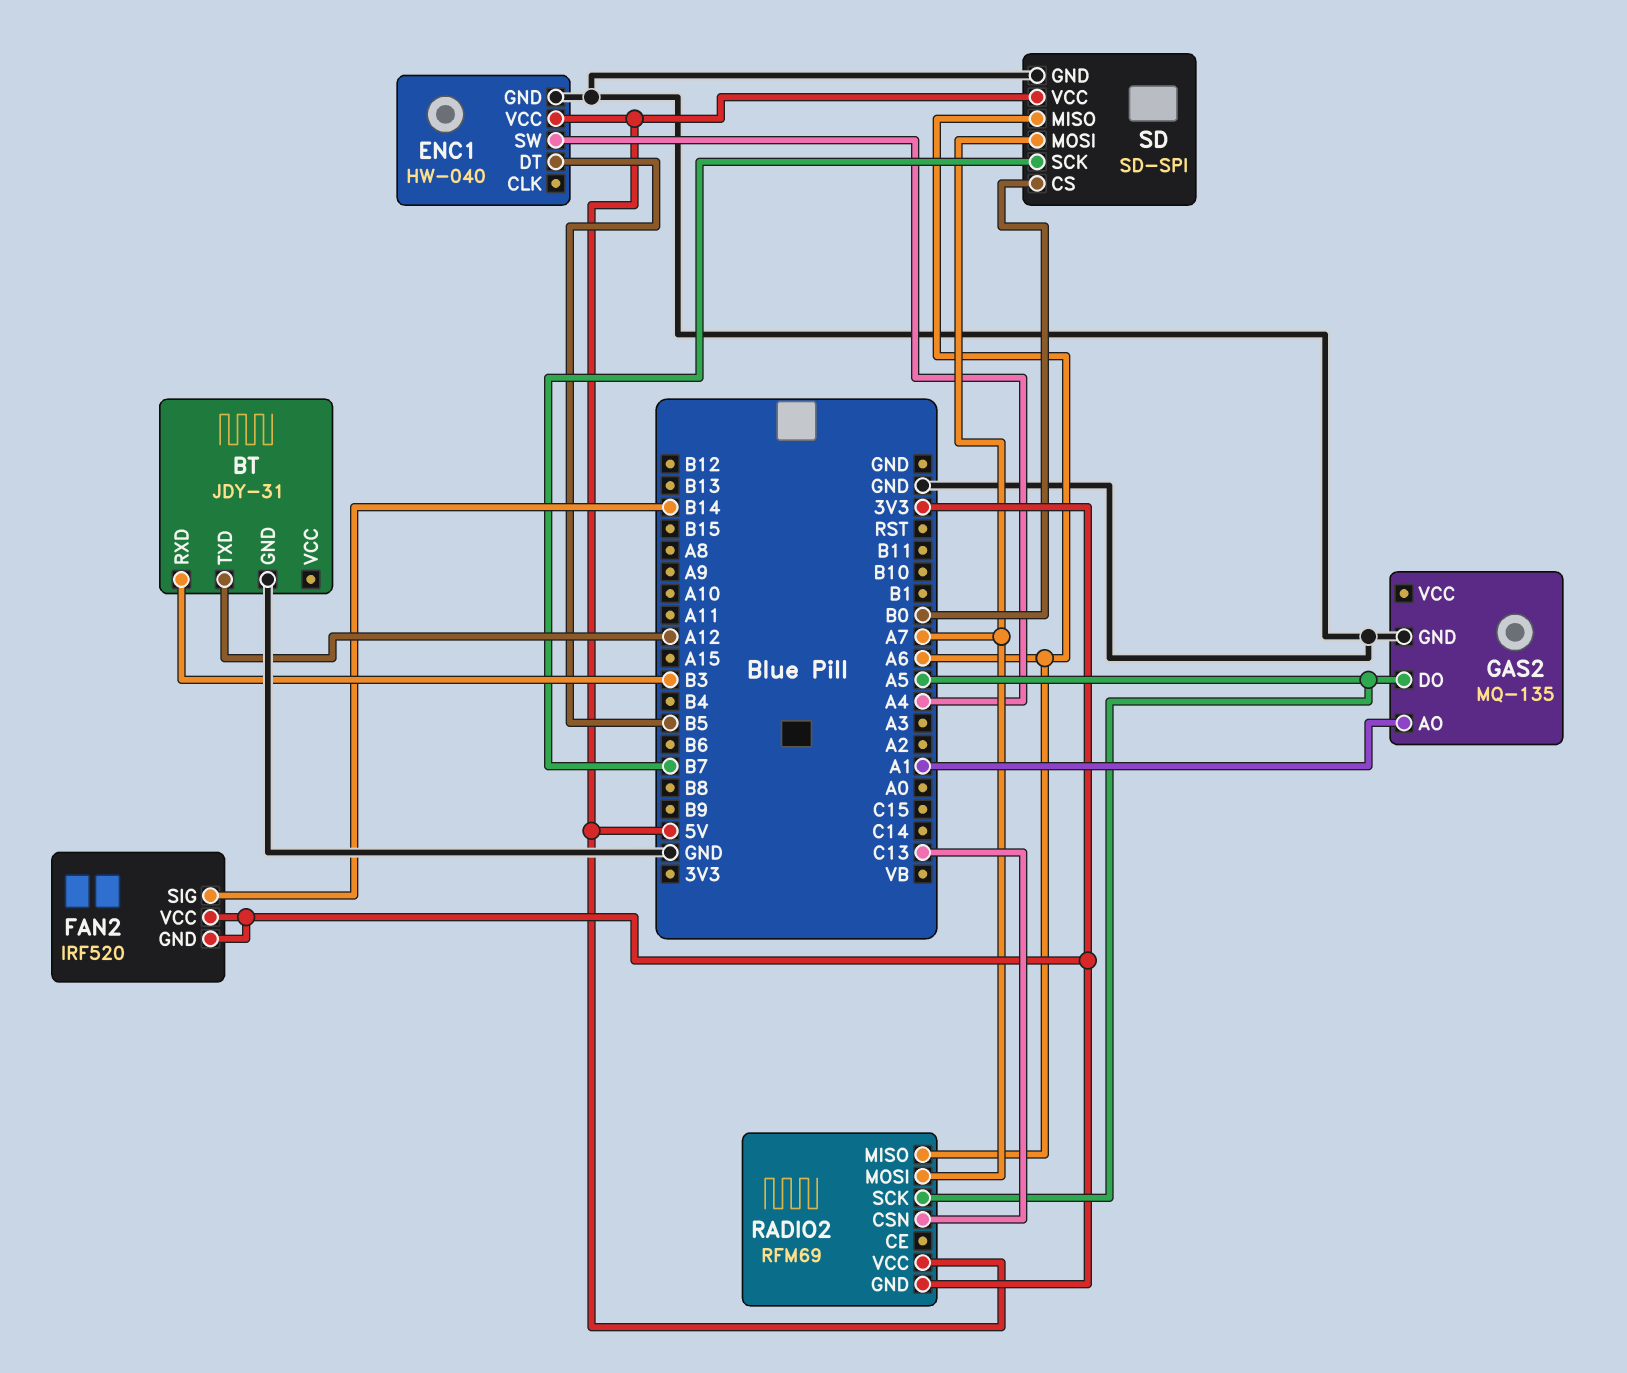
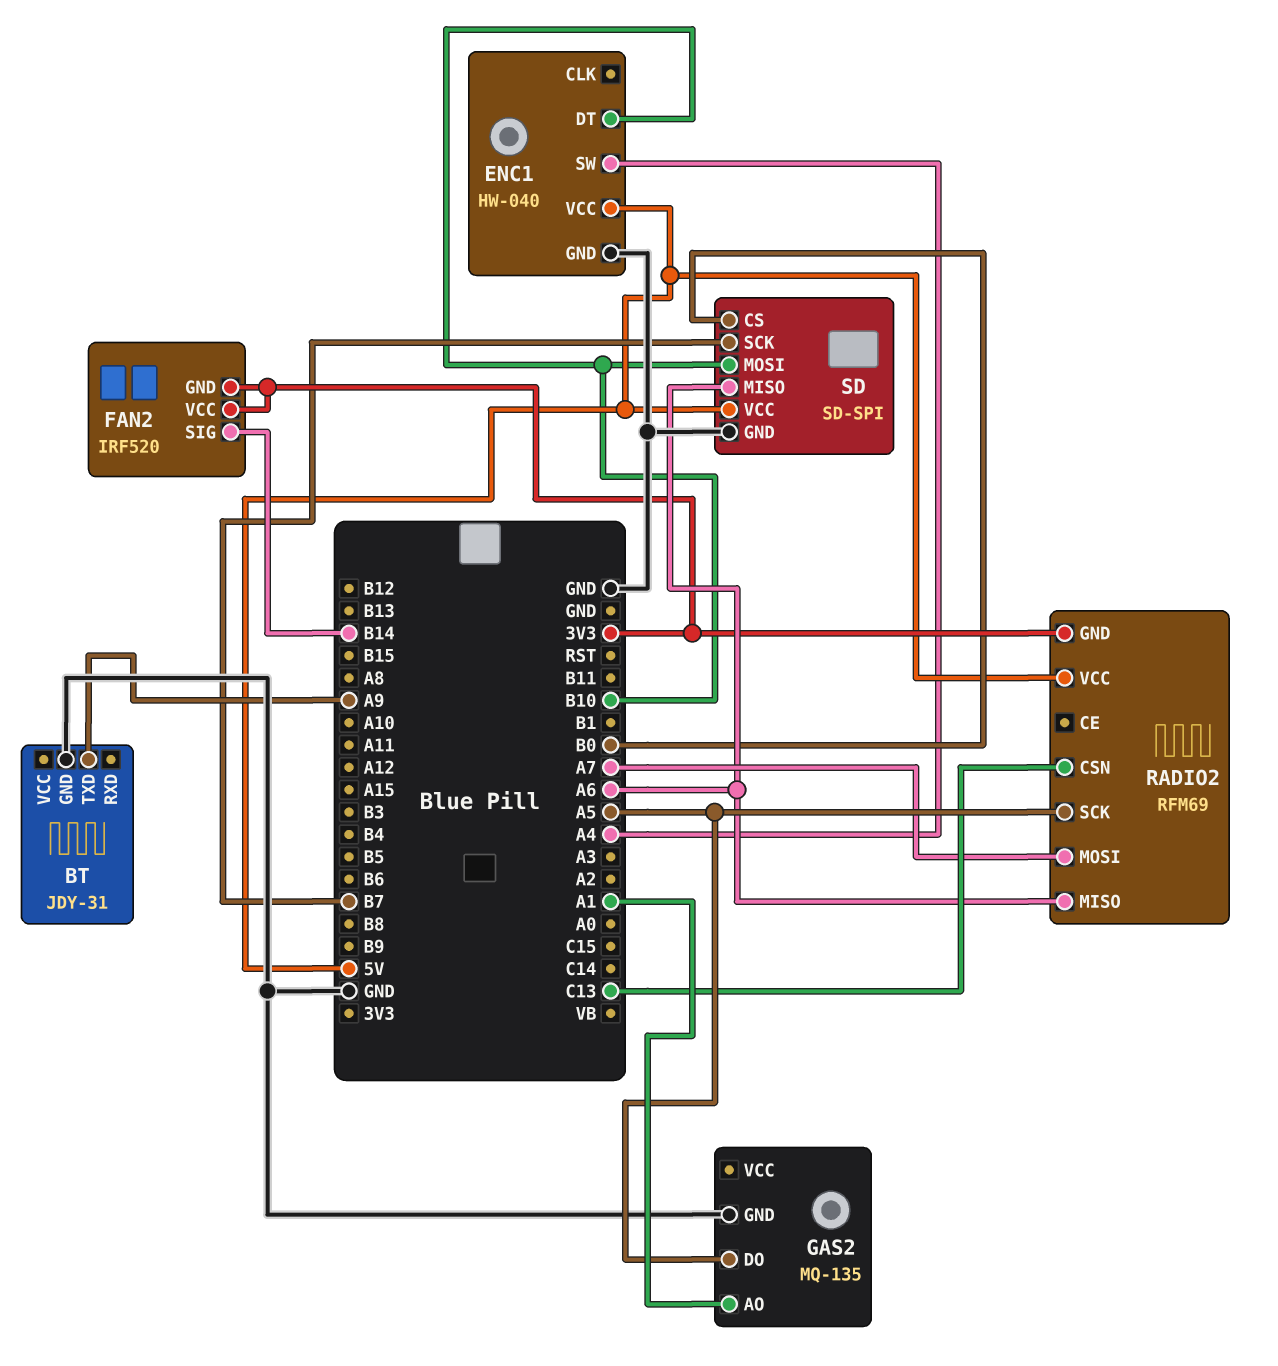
BT pin RXD: B3 -> none
BT pin TXD: A12 -> A9
ENC1 pin DT: B5 -> B10
SD pin MOSI: A7 -> B10

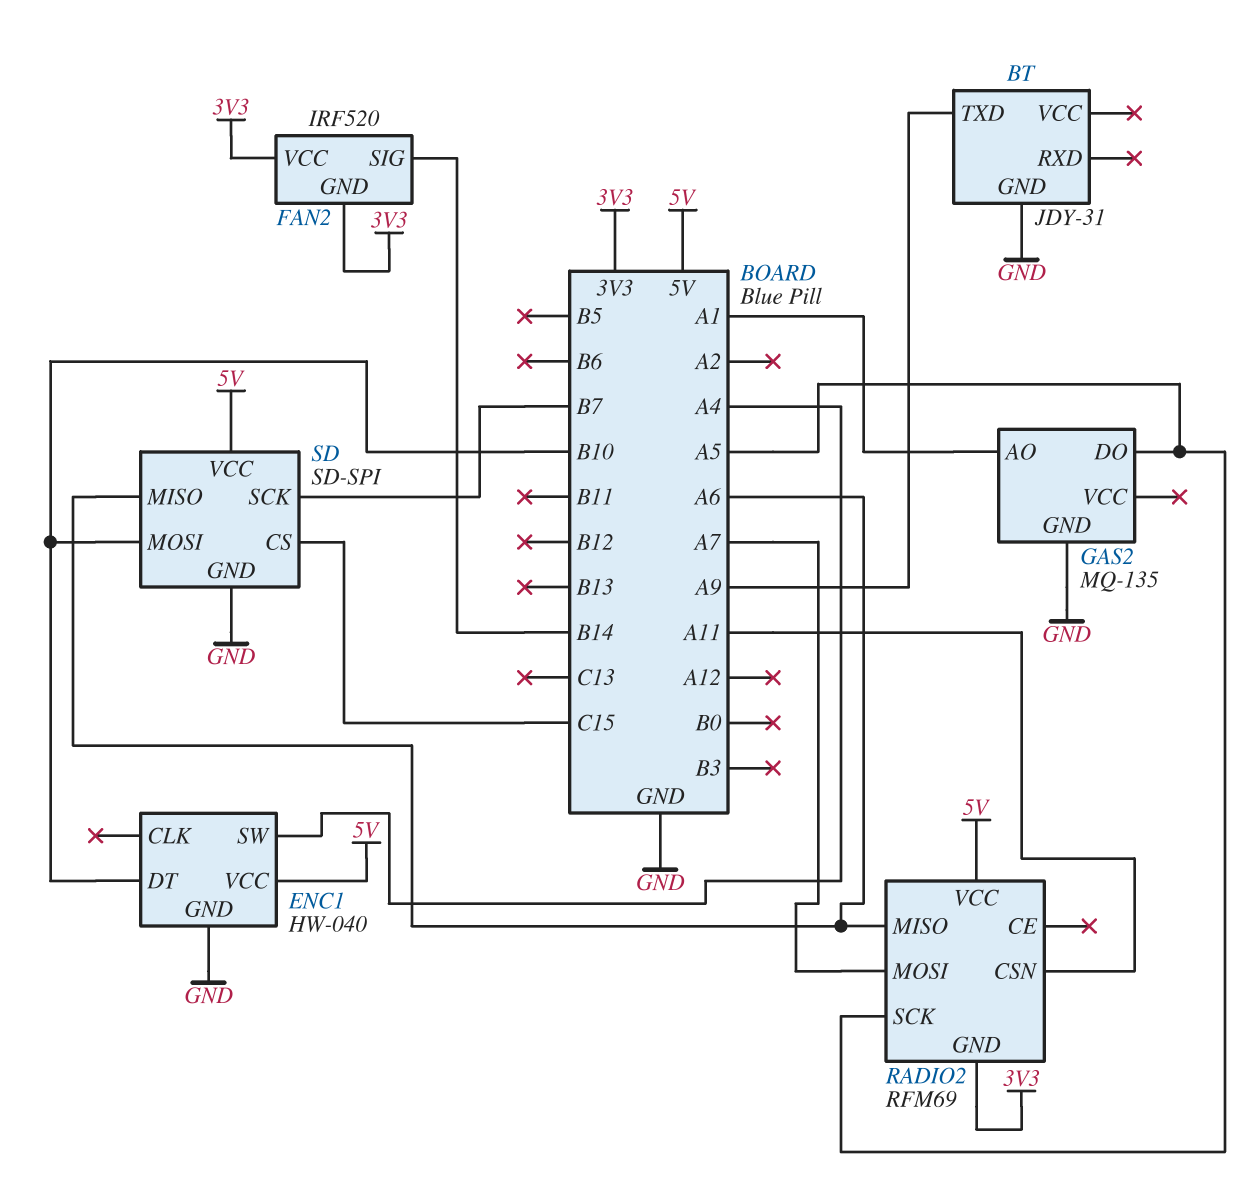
RADIO2 pin CSN: C13 -> A11
SD pin CS: B0 -> C15

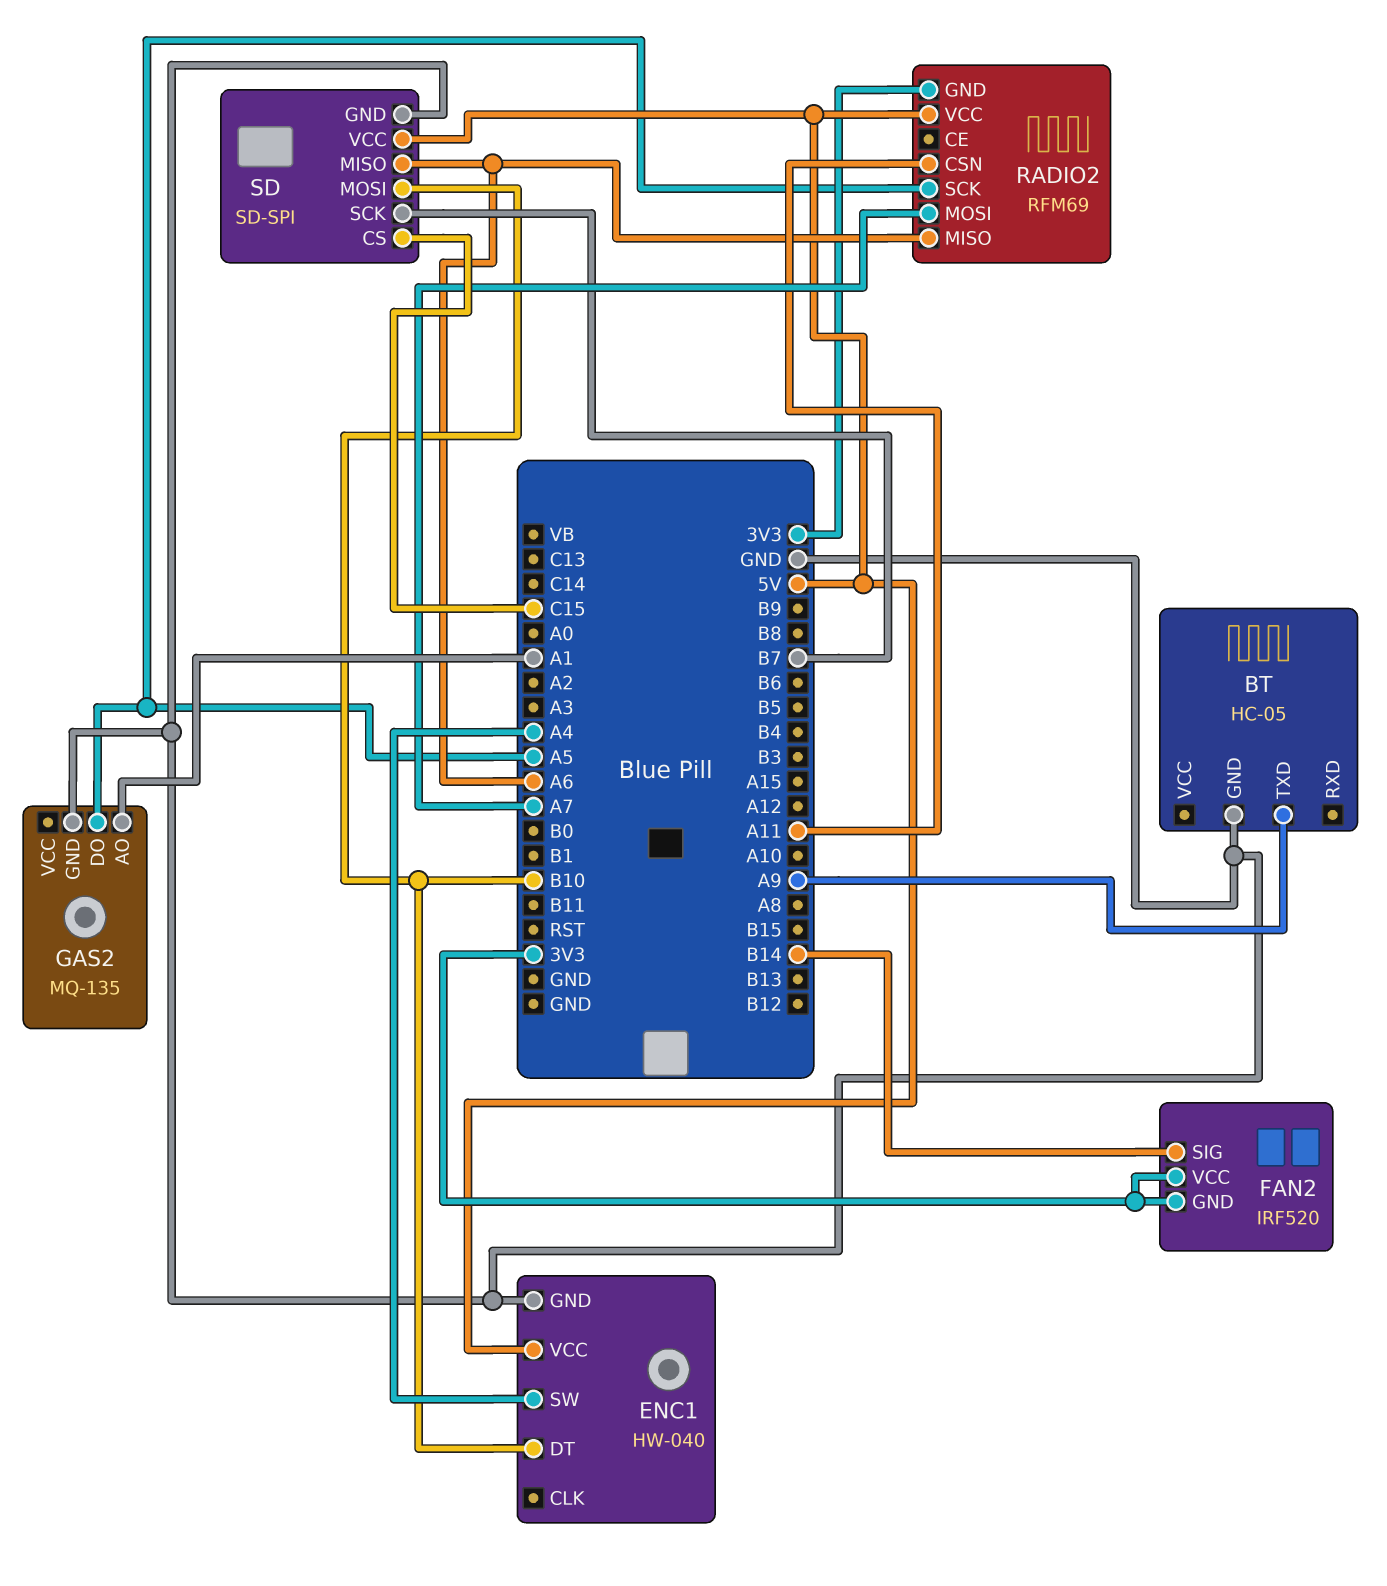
BT: JDY-31 -> HC-05

